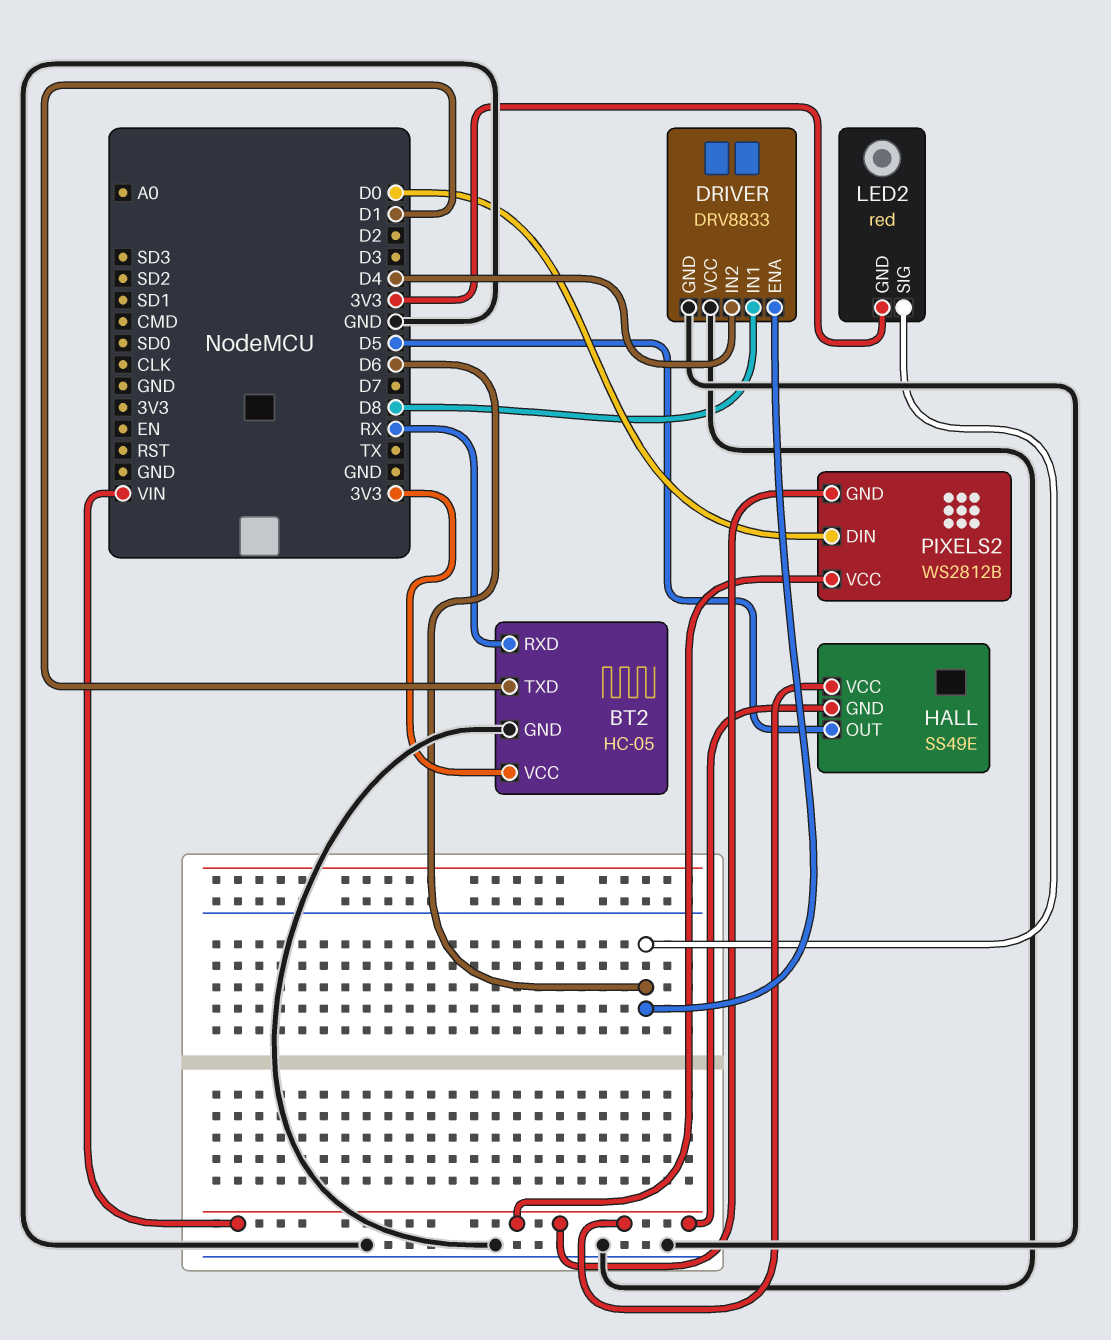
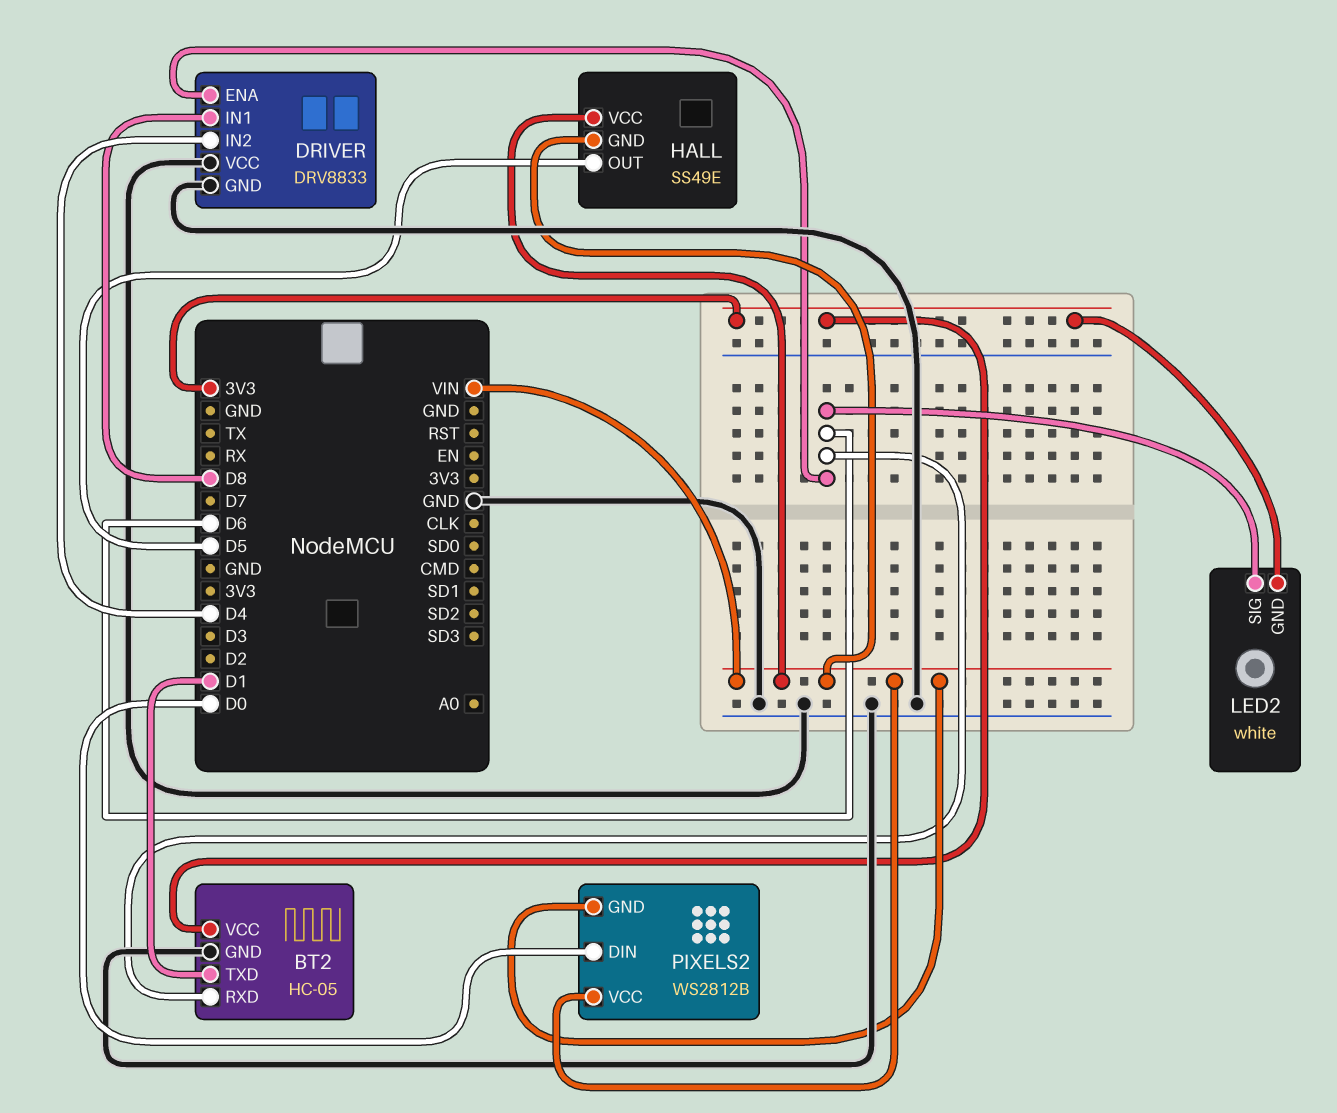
BT2 pin RXD: RX -> D6
LED2: red -> white

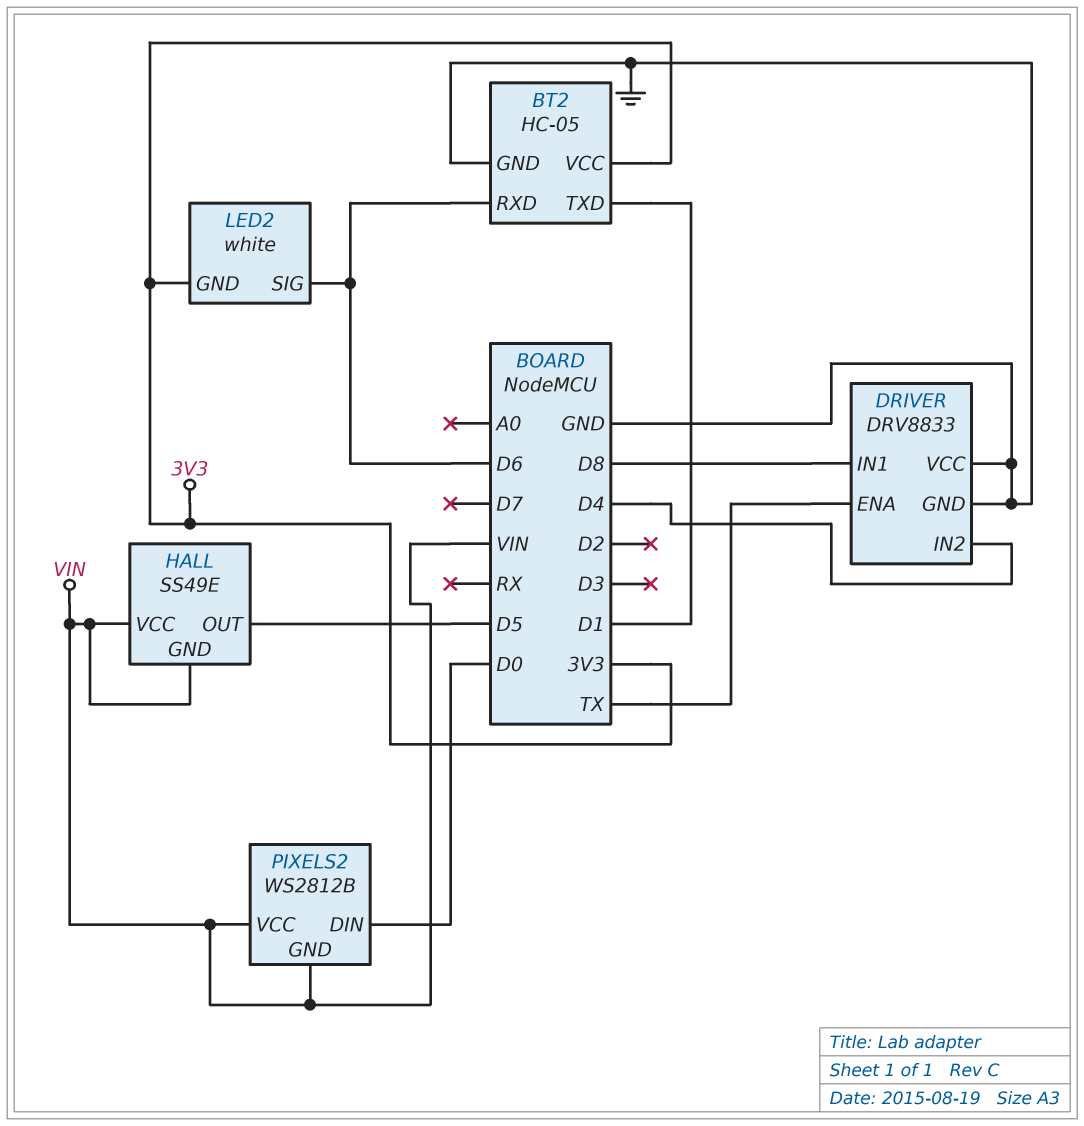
DRIVER pin ENA: D6 -> TX

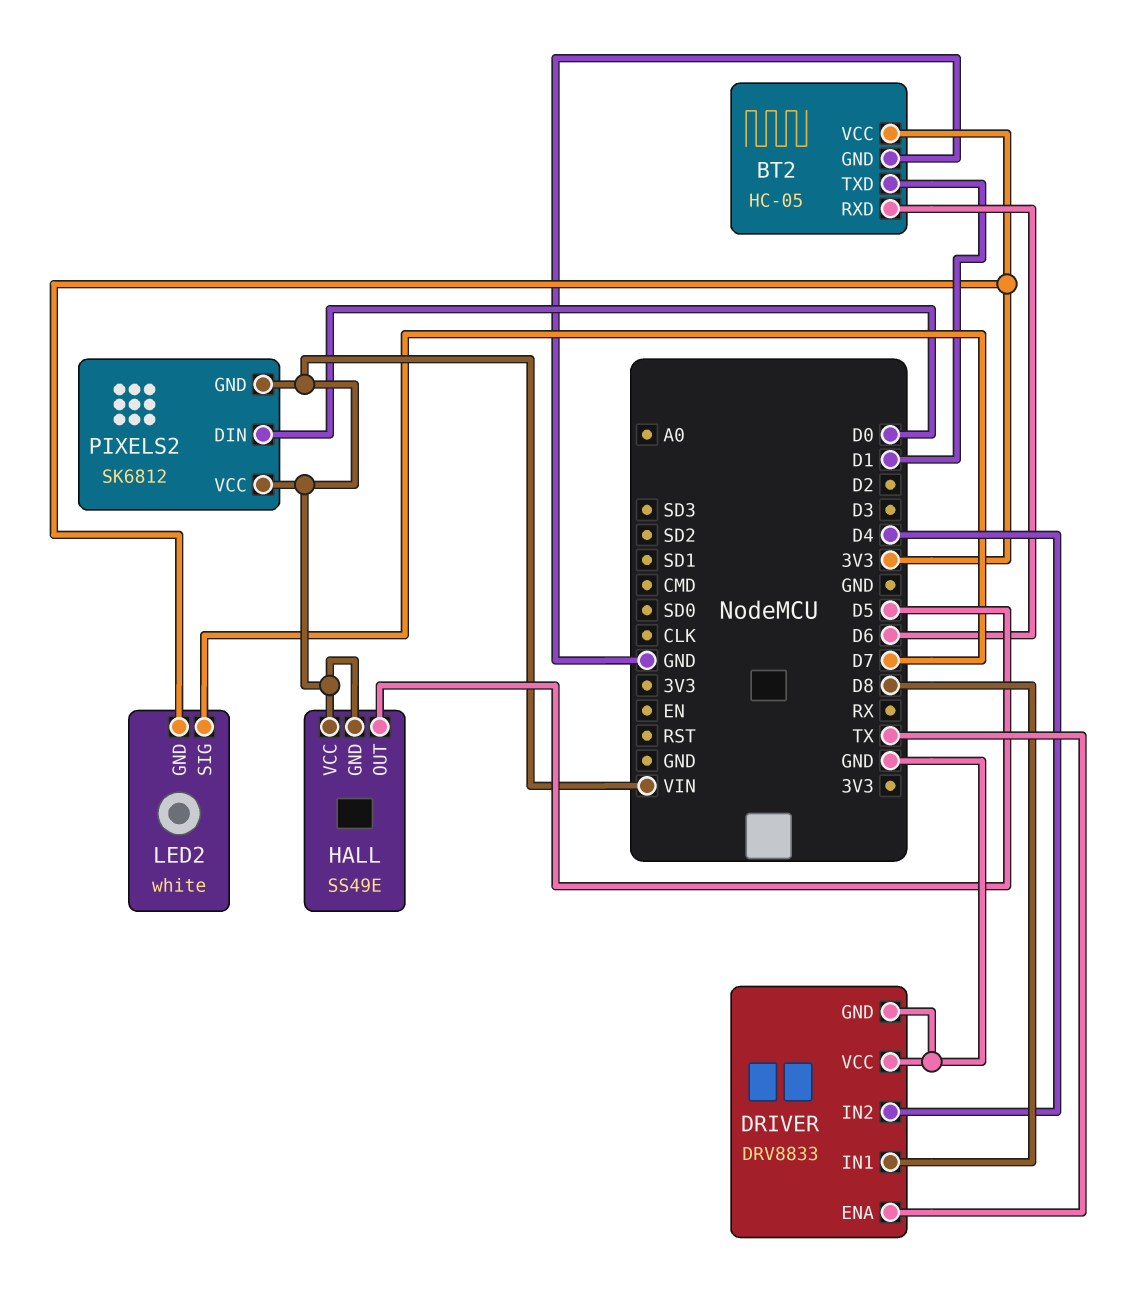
LED2 pin SIG: D6 -> D7
PIXELS2: WS2812B -> SK6812

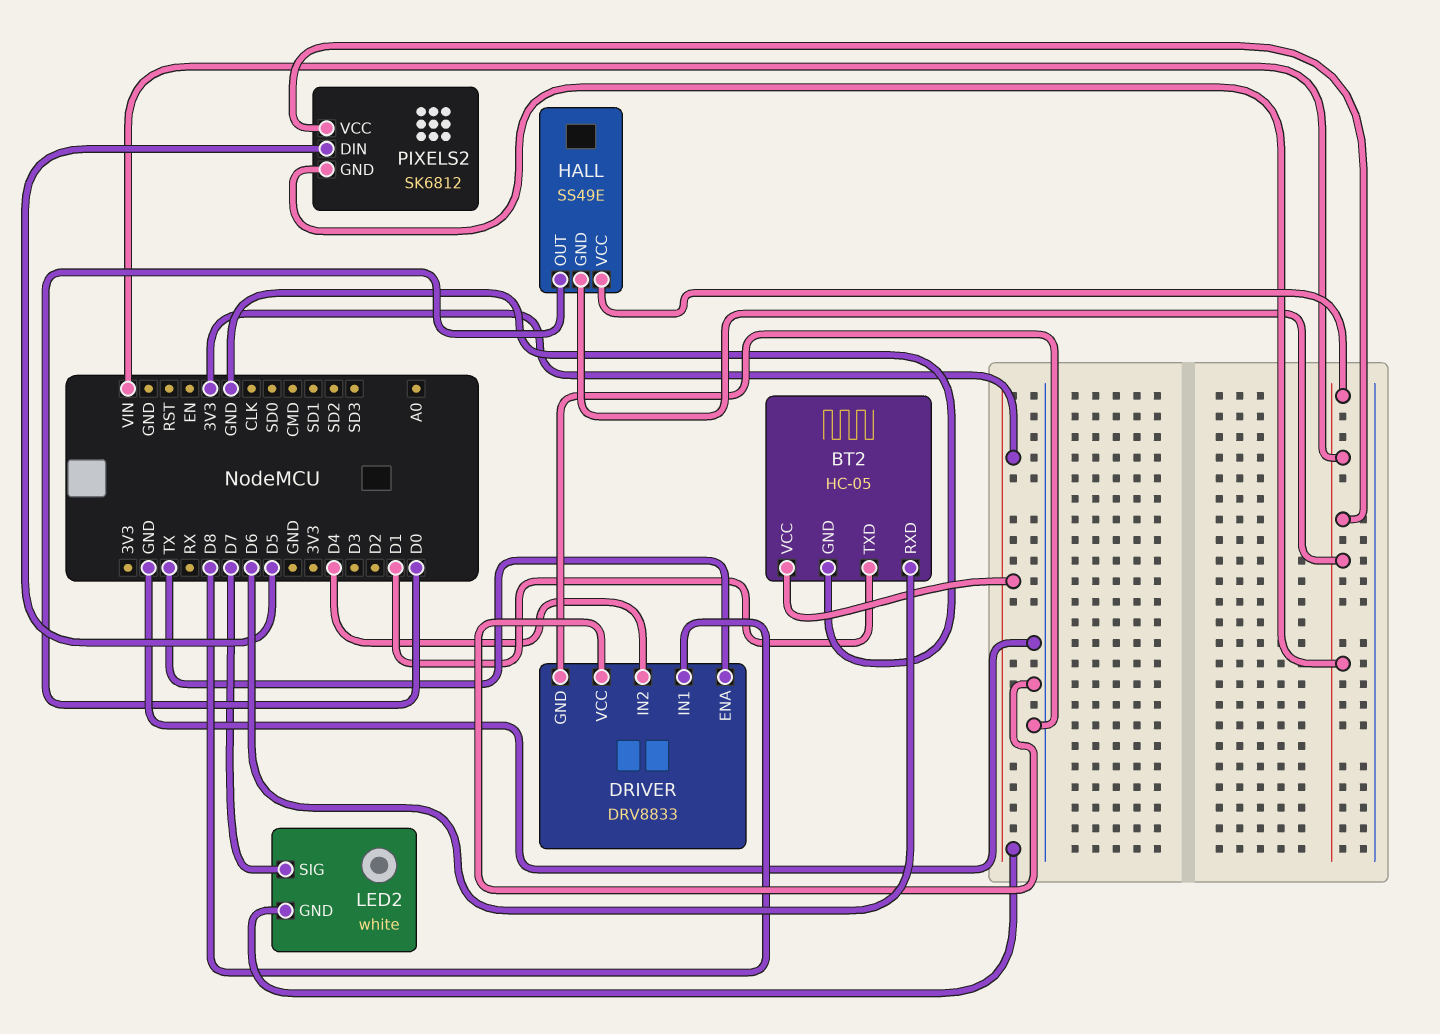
HALL pin OUT: D5 -> D0
PIXELS2 pin DIN: D0 -> D5

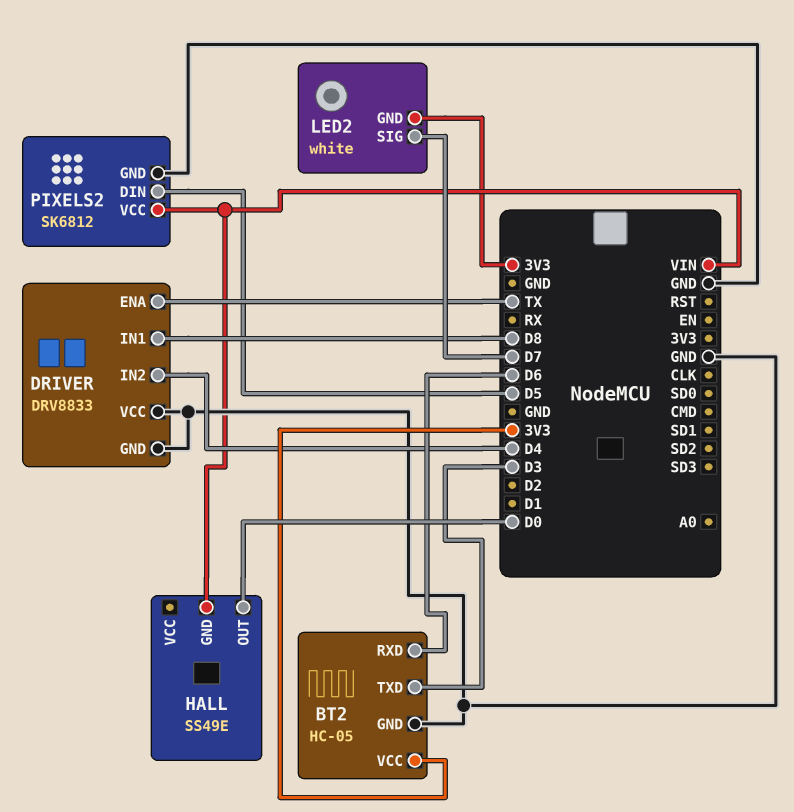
BT2 pin TXD: D1 -> D3
HALL pin VCC: VIN -> none
PIXELS2 pin GND: VIN -> GND

